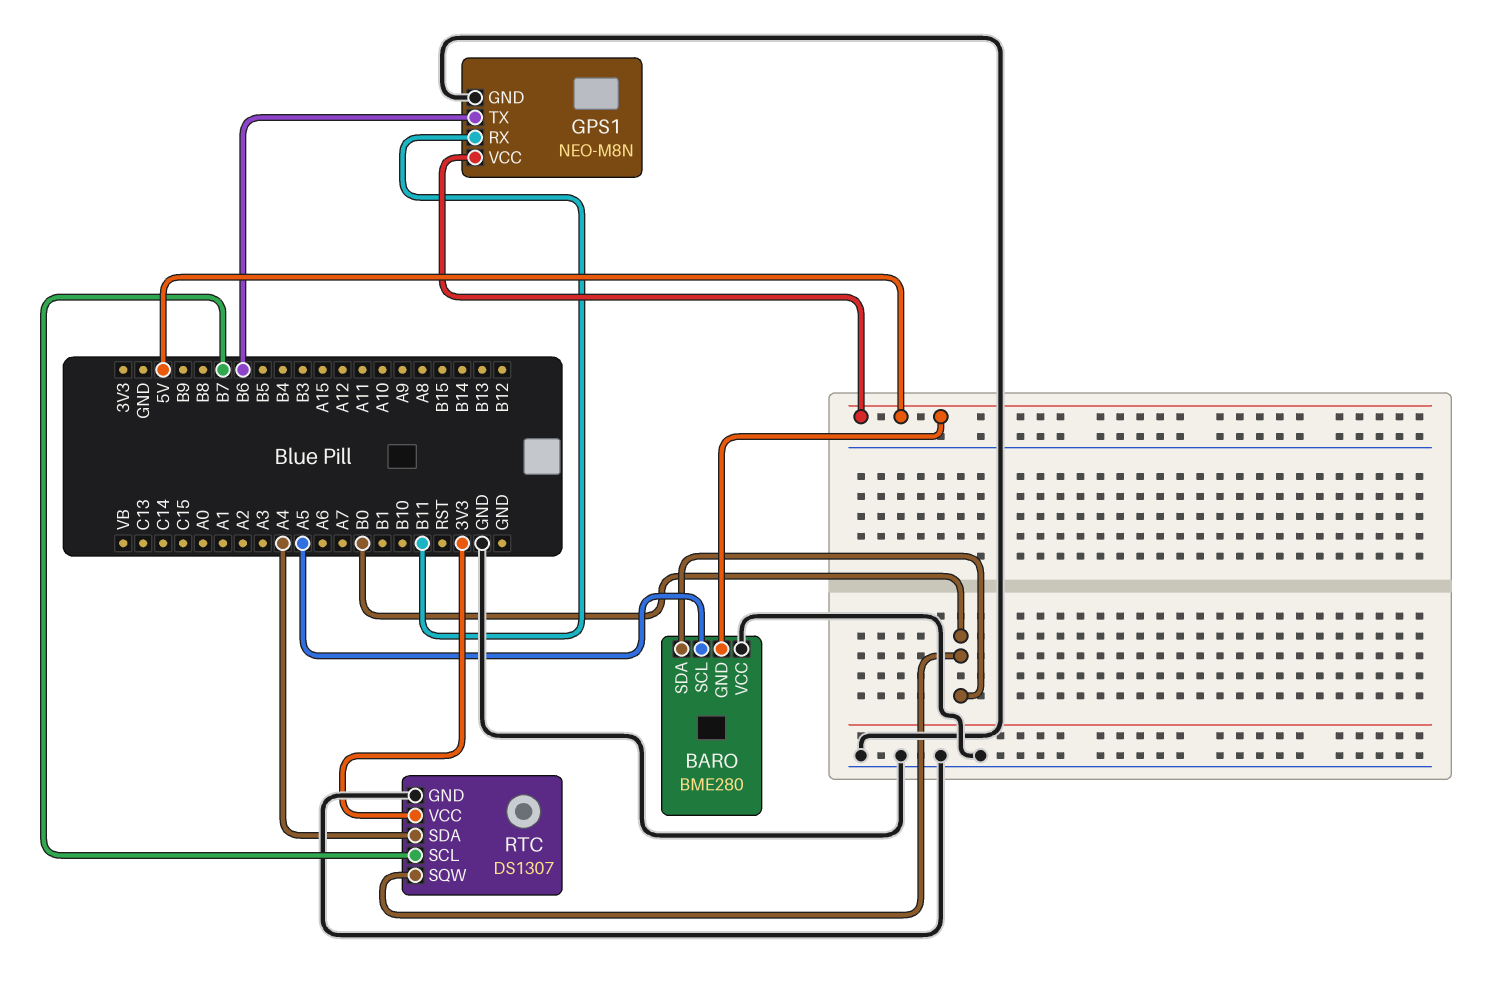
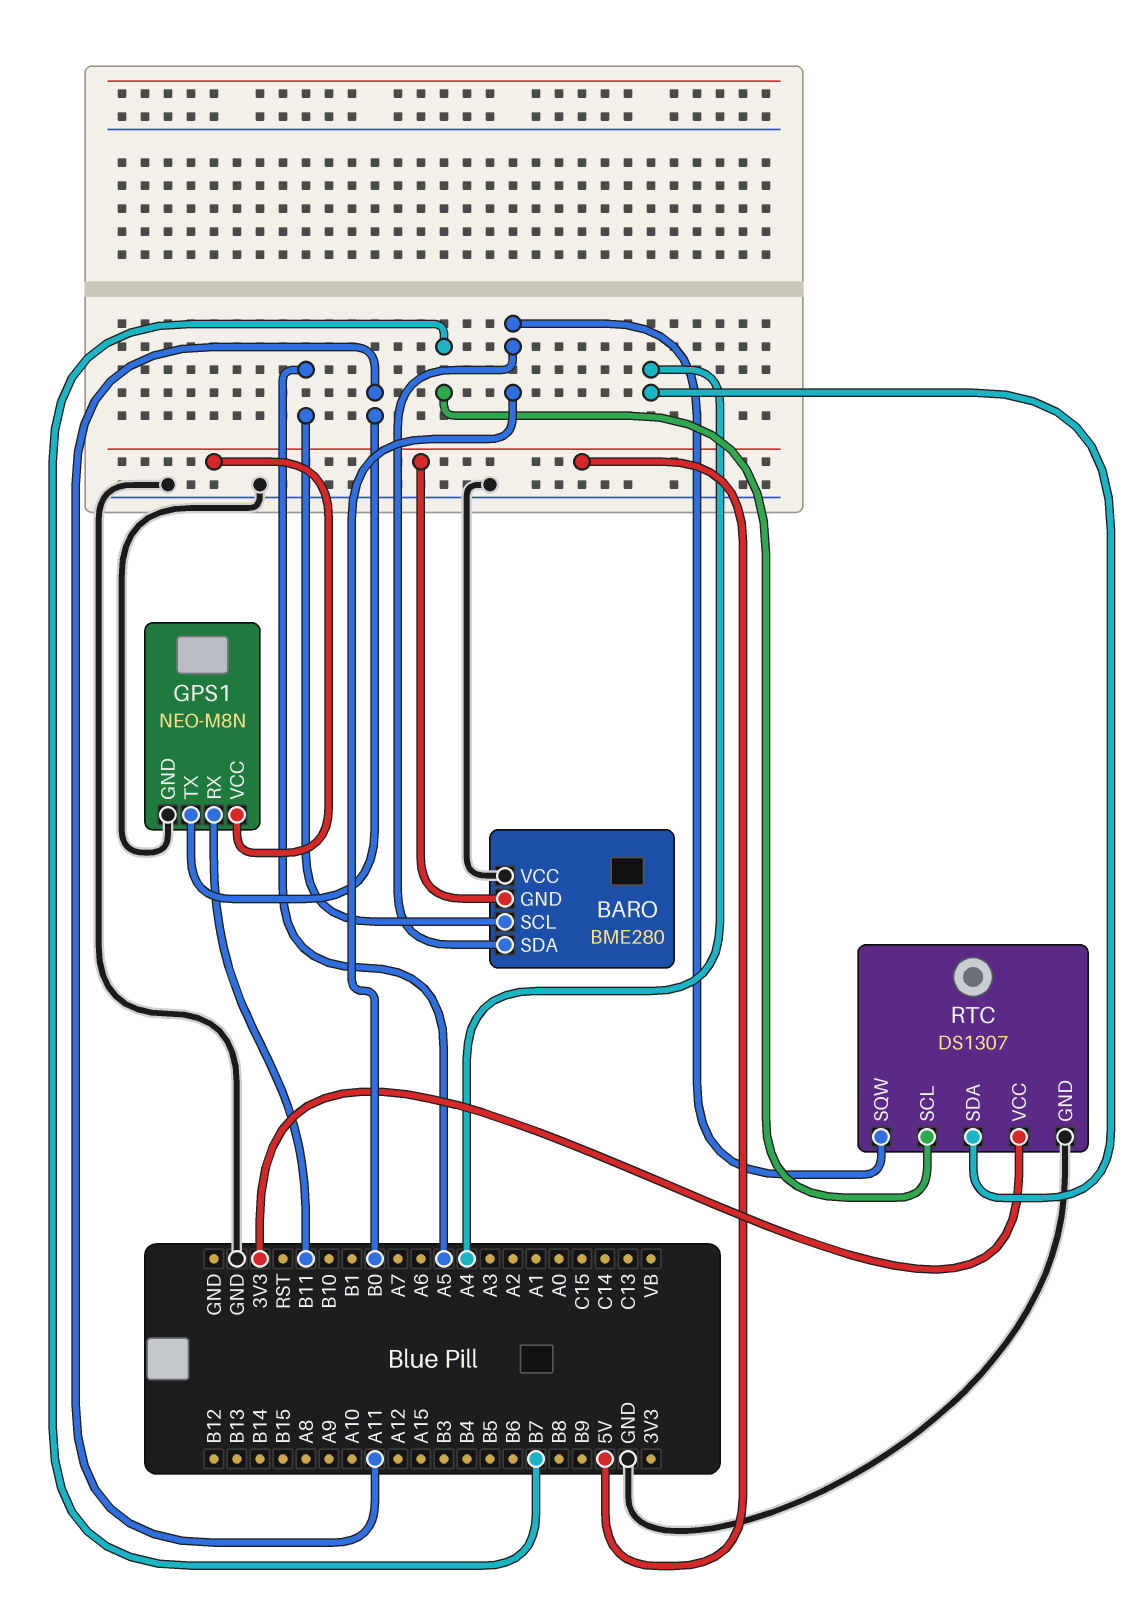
GPS1 pin TX: B6 -> A11

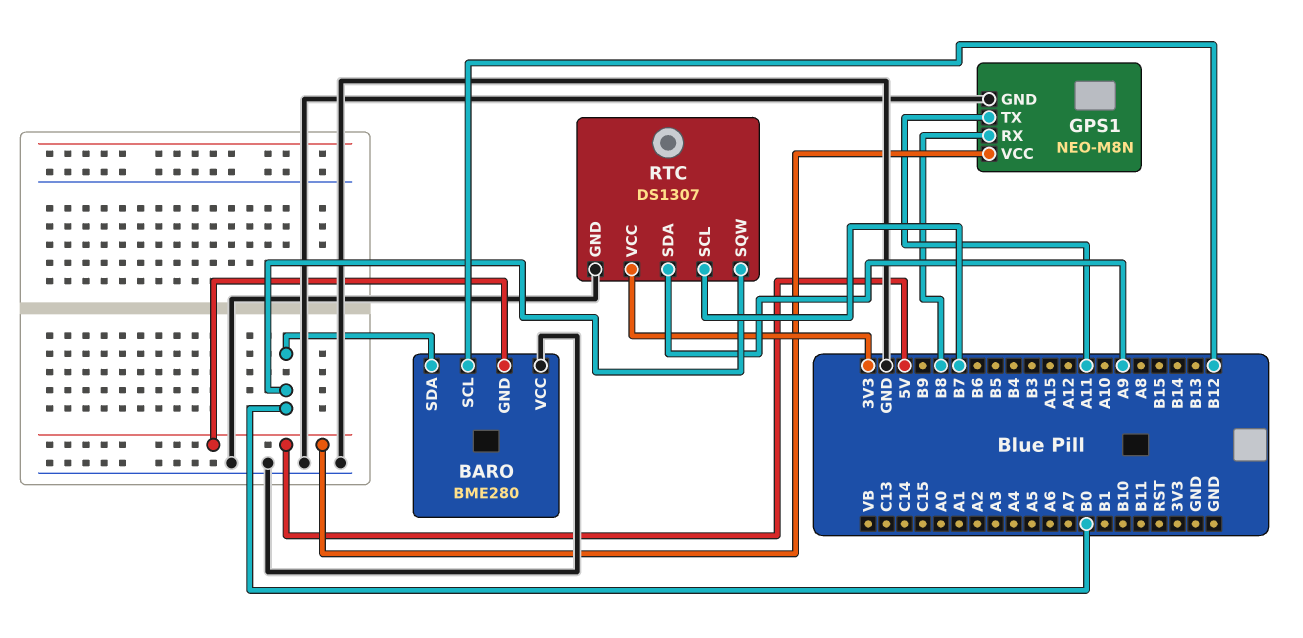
BARO pin SCL: A5 -> B12
GPS1 pin RX: B11 -> B8
RTC pin SDA: A4 -> A9

